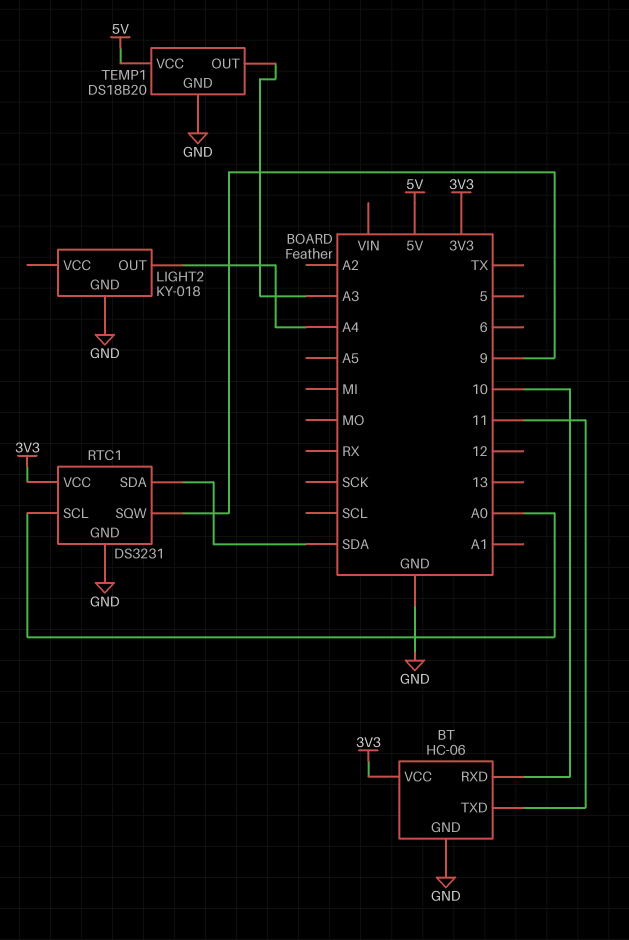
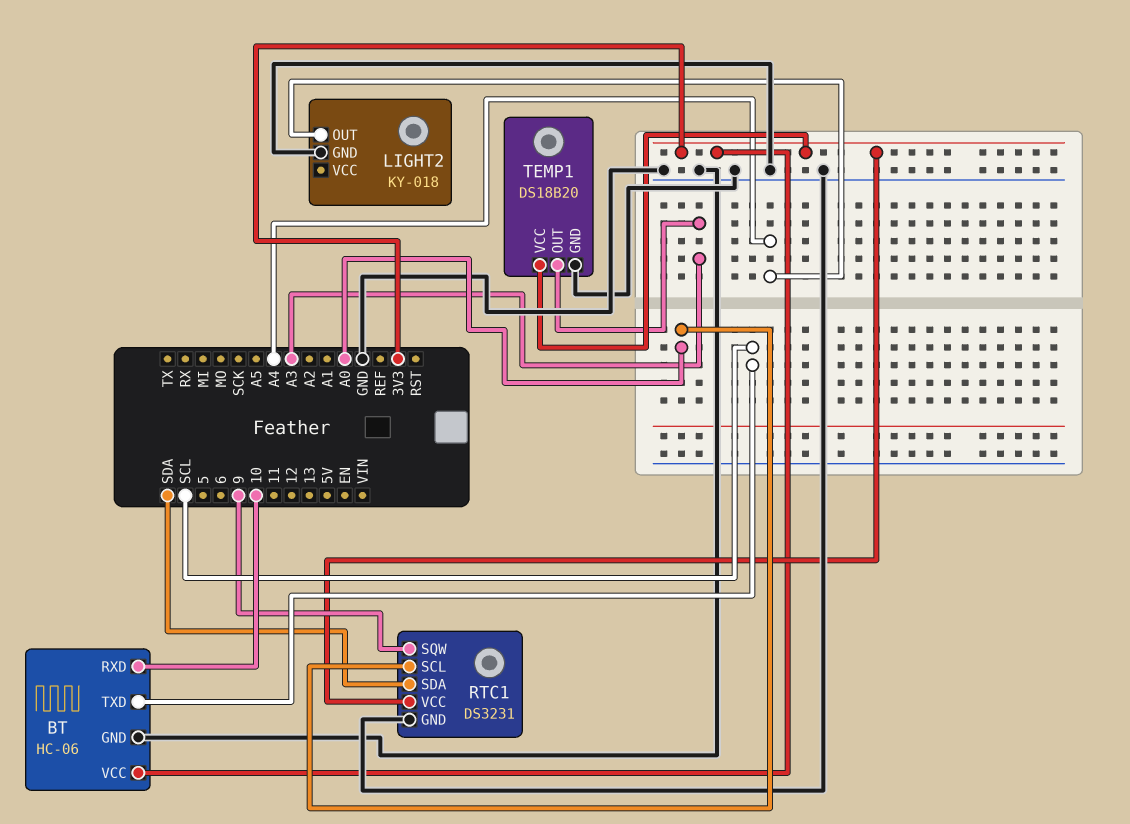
BT pin TXD: 11 -> SCL
TEMP1 pin VCC: 5V -> 3V3

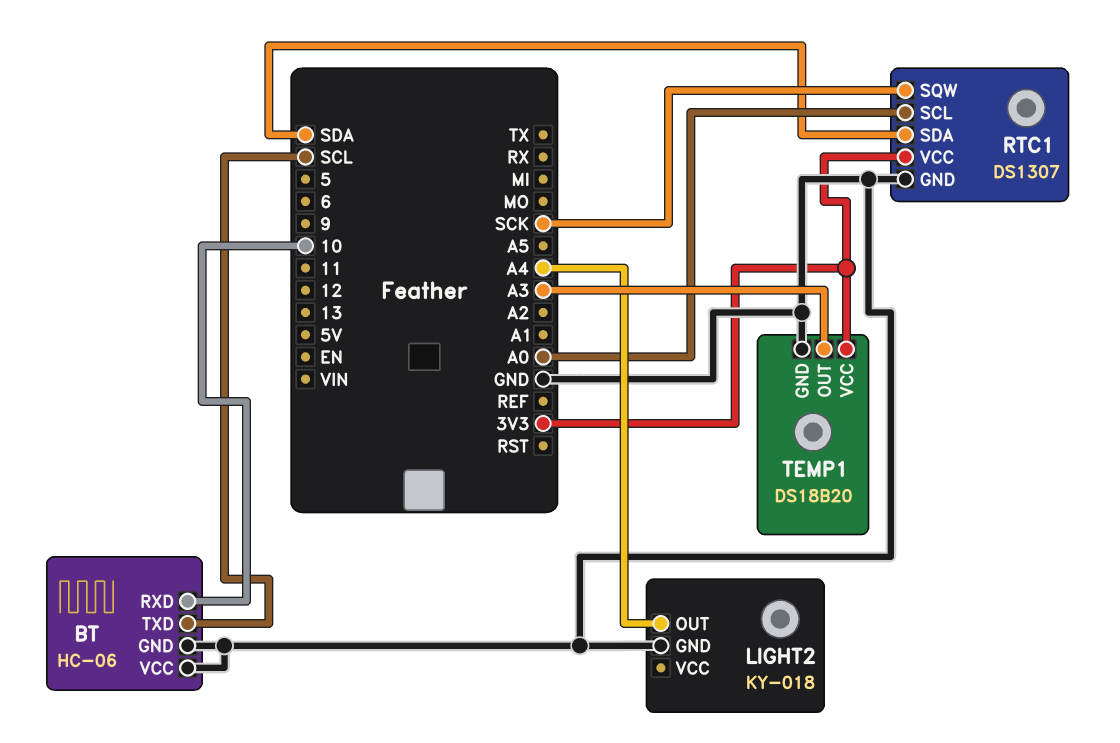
BT pin VCC: 3V3 -> GND
RTC1: DS3231 -> DS1307
RTC1 pin SQW: 9 -> SCK

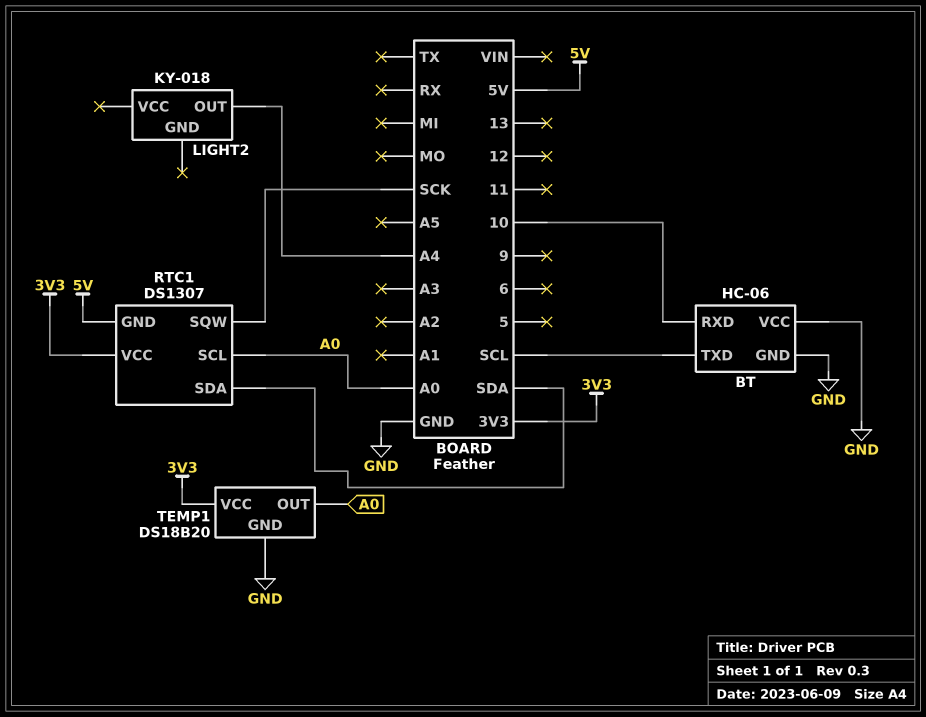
LIGHT2 pin GND: GND -> none
RTC1 pin GND: GND -> 5V
TEMP1 pin OUT: A3 -> A0

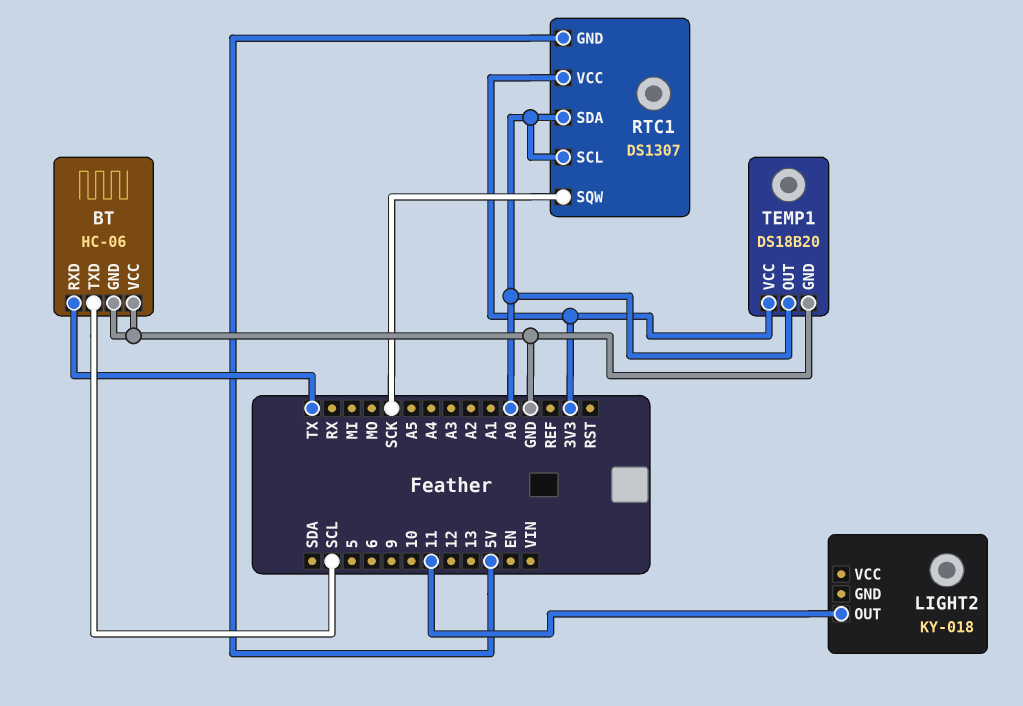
BT pin RXD: 10 -> TX
LIGHT2 pin OUT: A4 -> 11
RTC1 pin SDA: SDA -> A0

